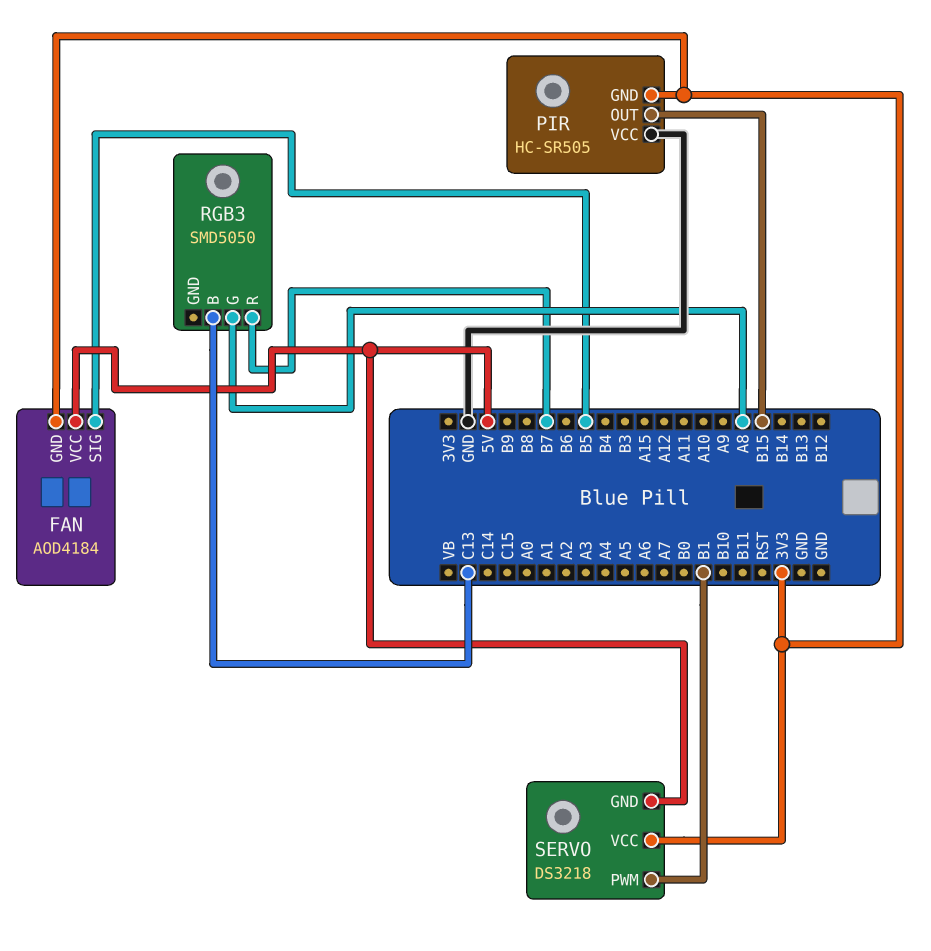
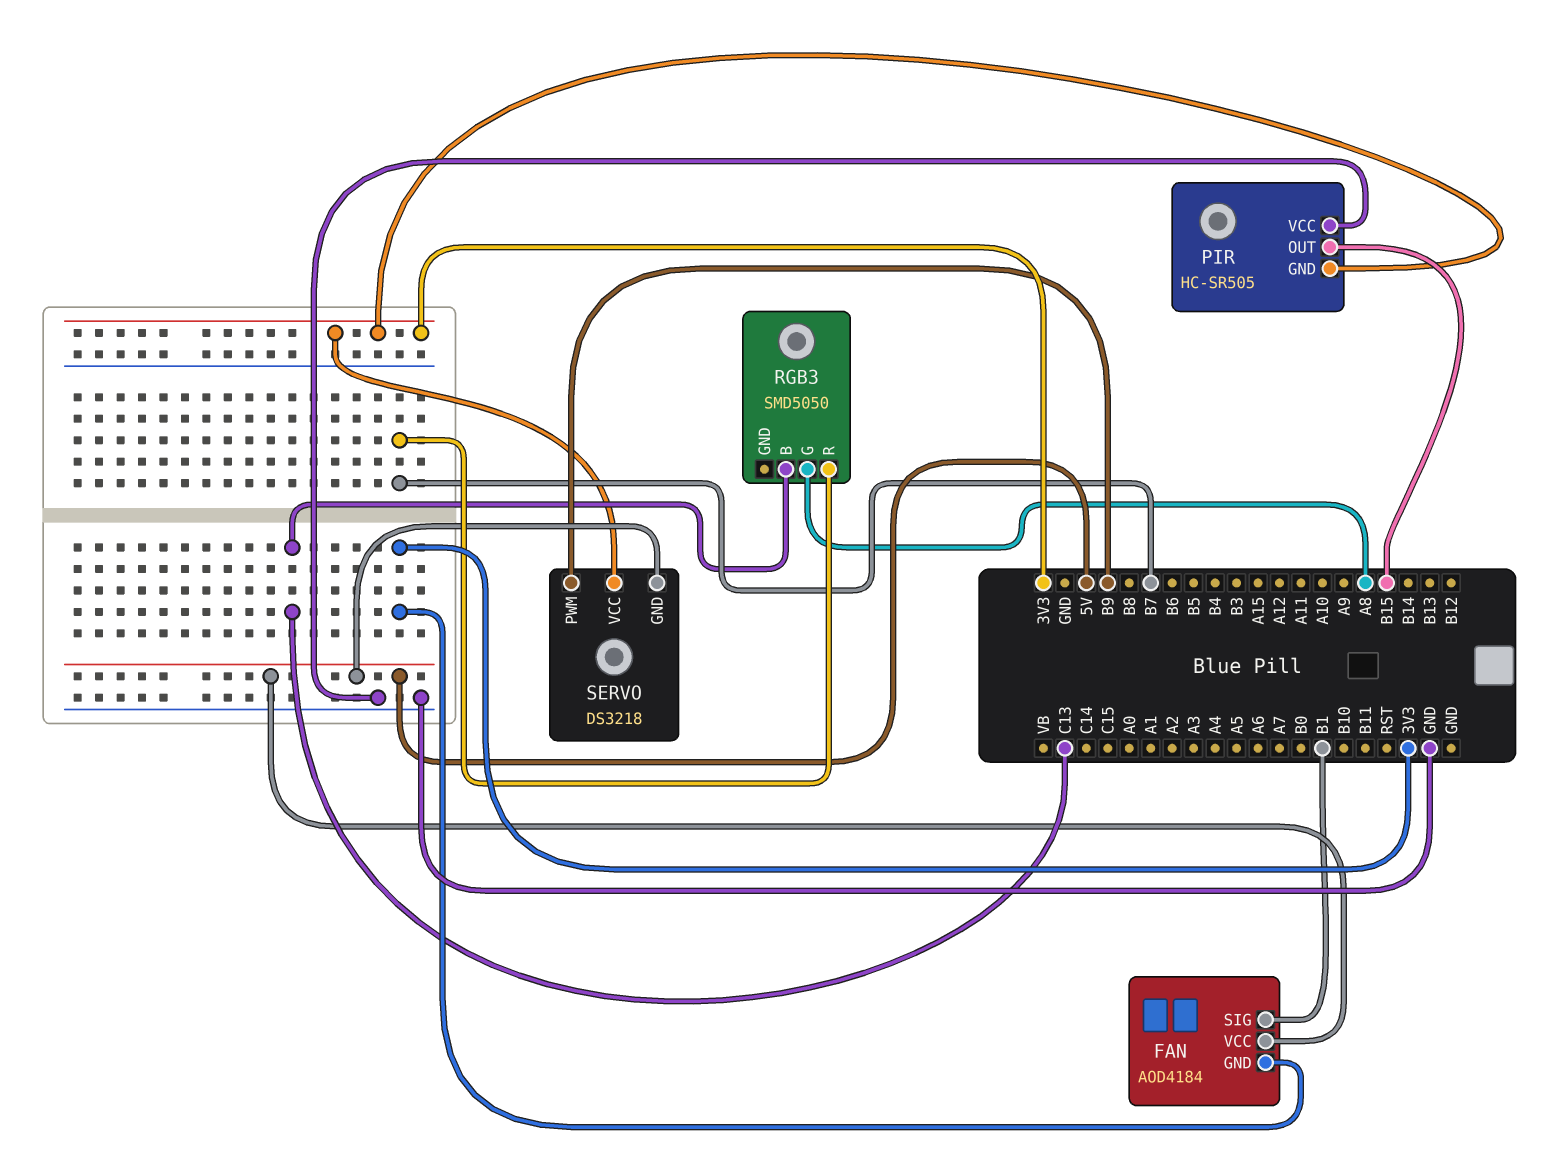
FAN pin SIG: B5 -> B1
SERVO pin PWM: B1 -> B9

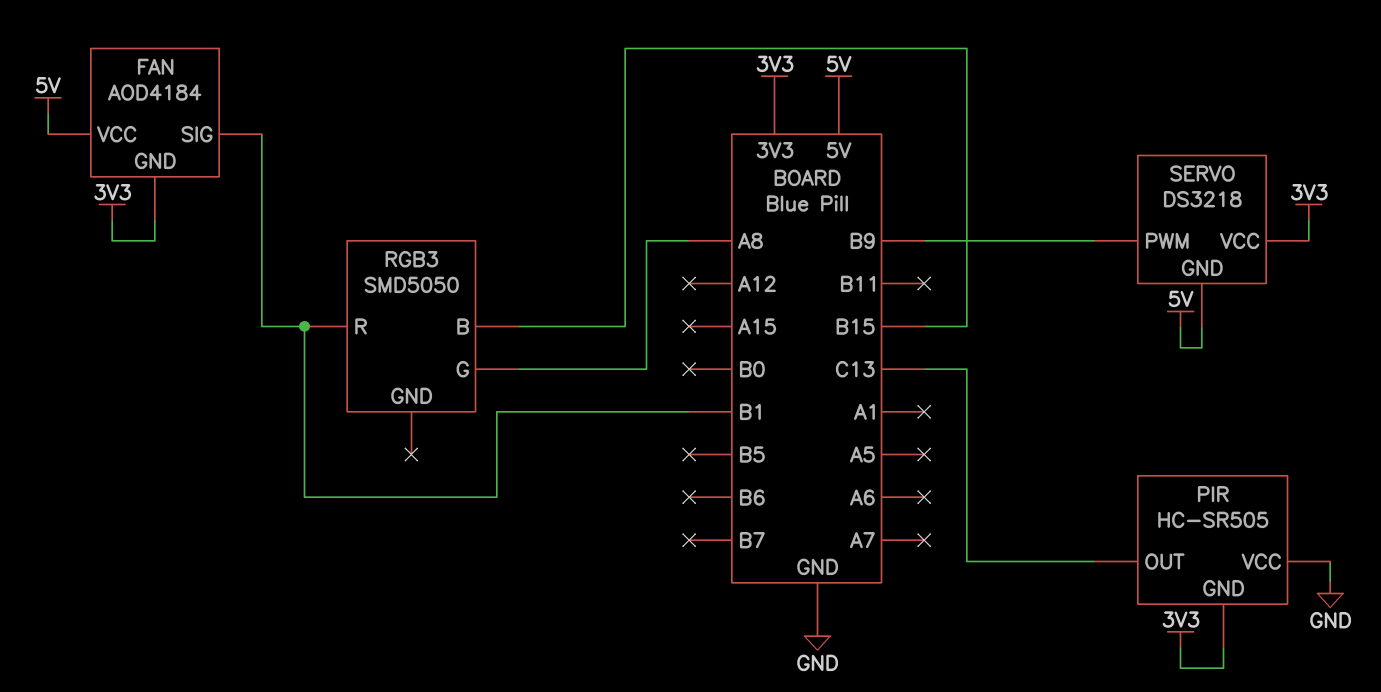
PIR pin OUT: B15 -> C13
RGB3 pin B: C13 -> B15
RGB3 pin R: B7 -> B1

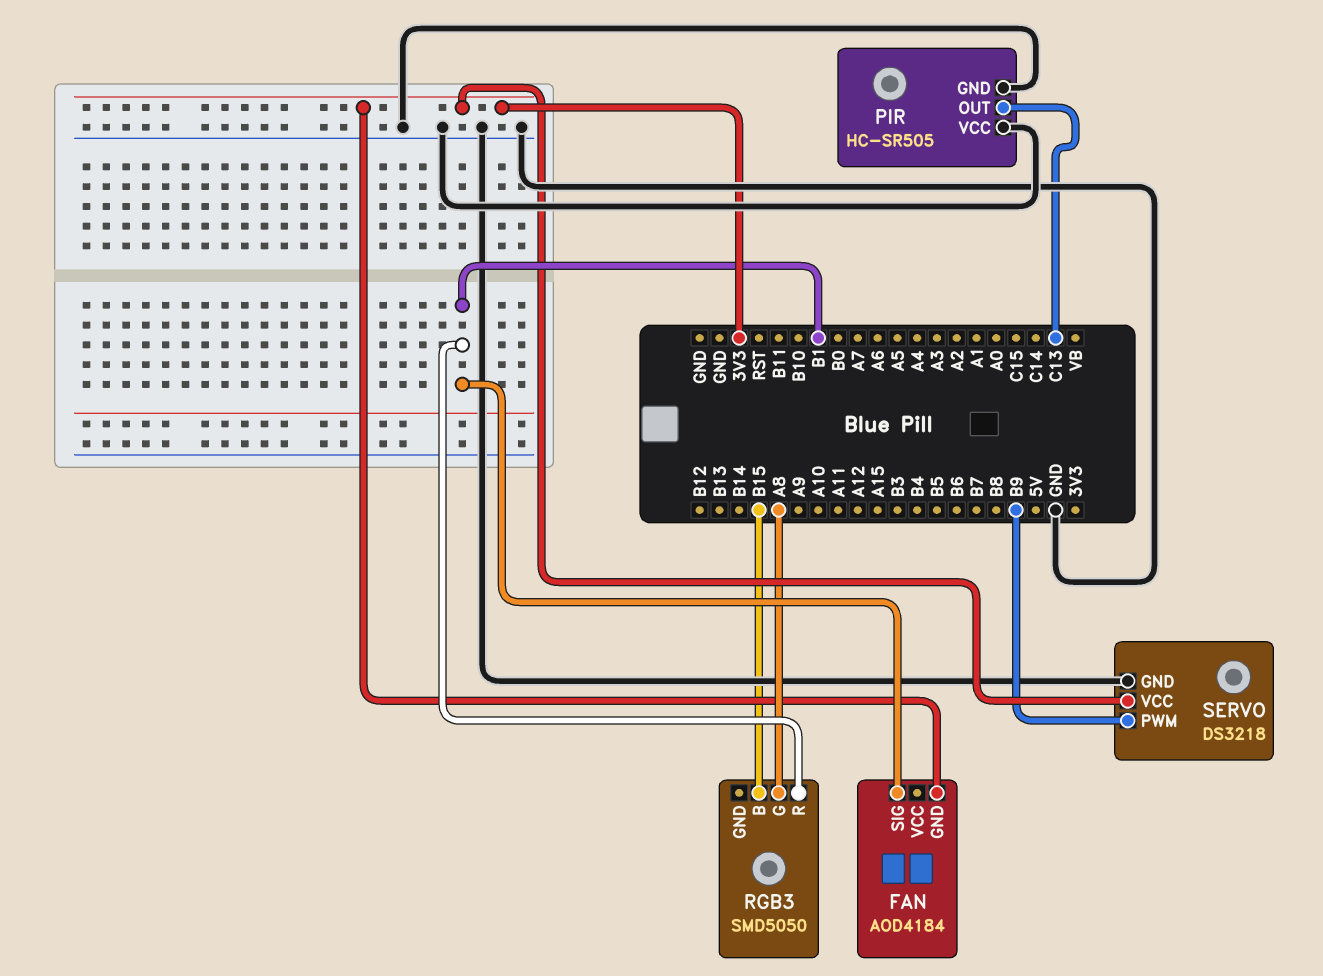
FAN pin VCC: 5V -> none
PIR pin GND: 3V3 -> GND
SERVO pin GND: 5V -> GND

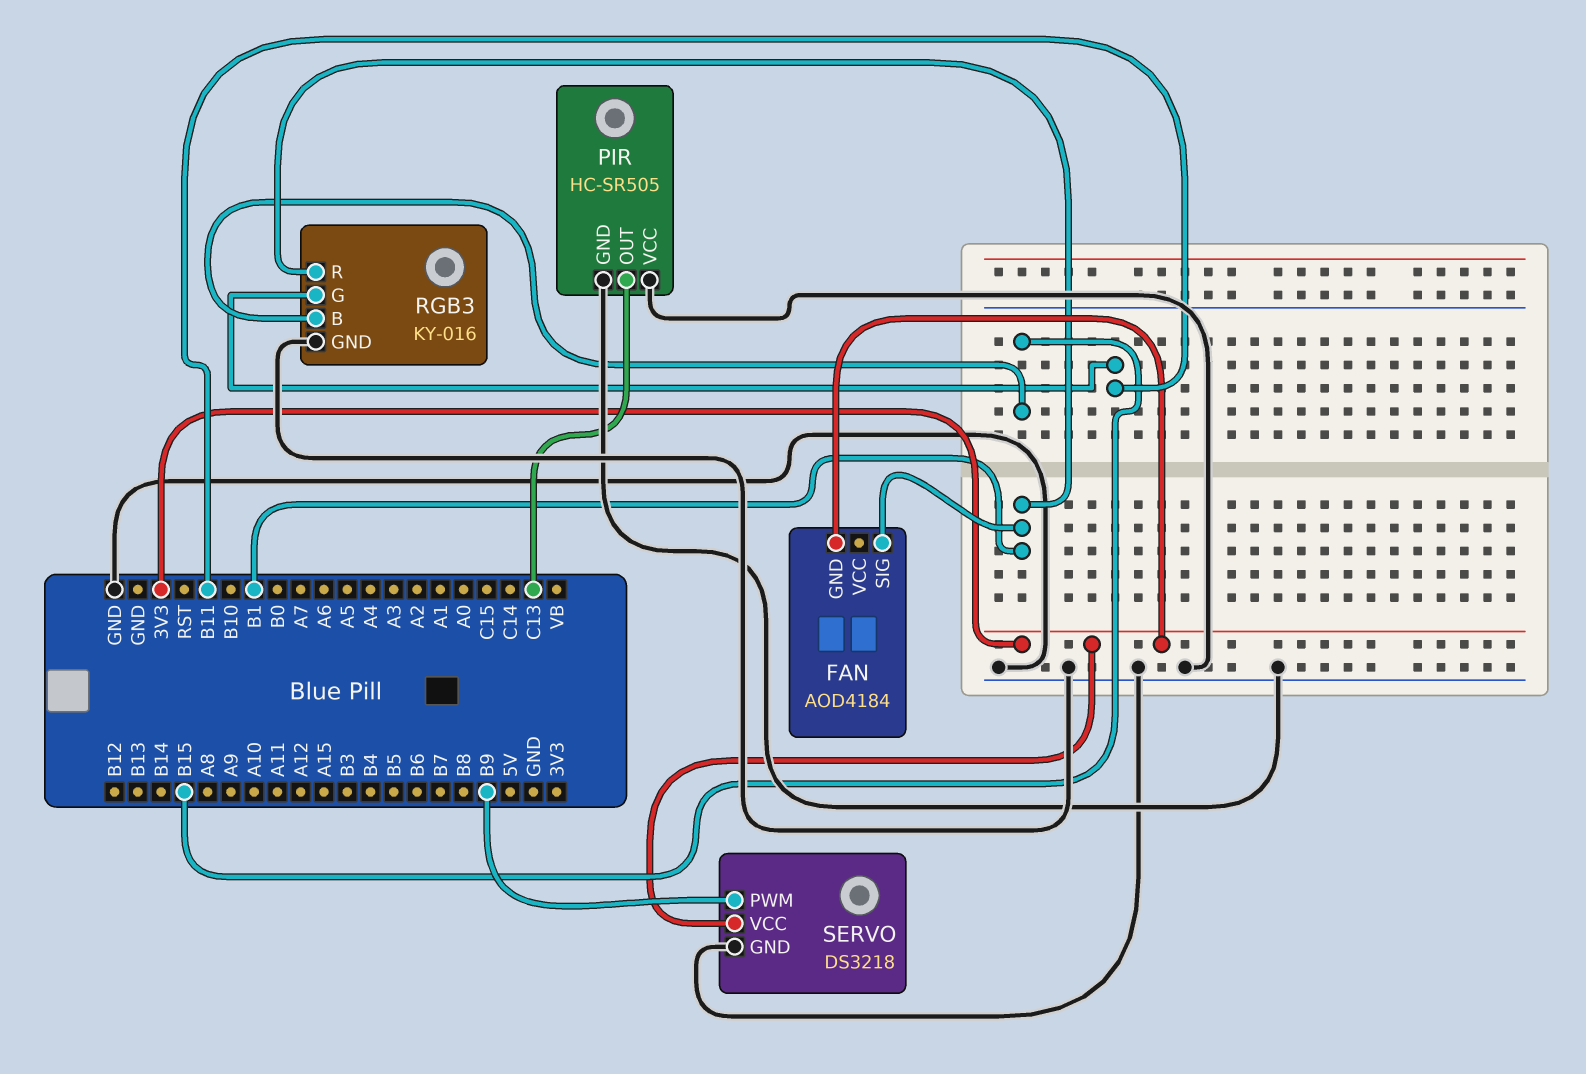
RGB3: SMD5050 -> KY-016
RGB3 pin G: A8 -> B11
RGB3 pin GND: none -> GND

